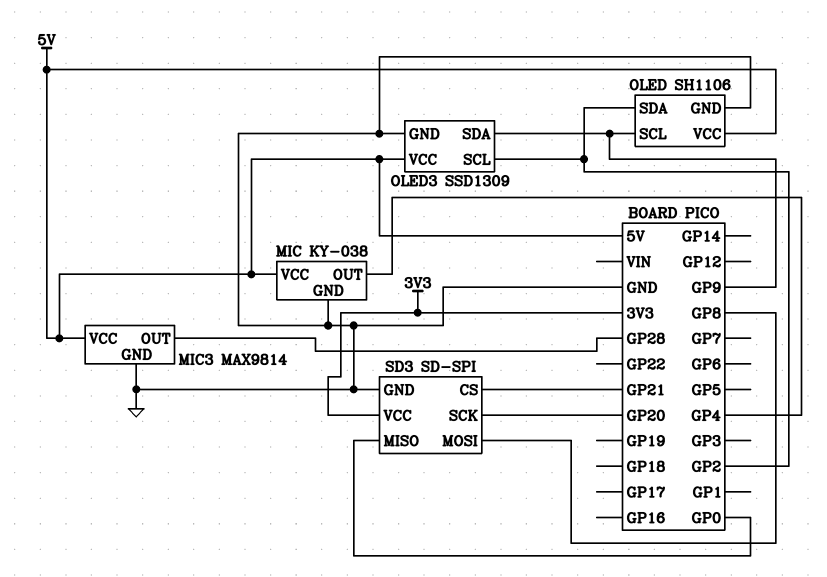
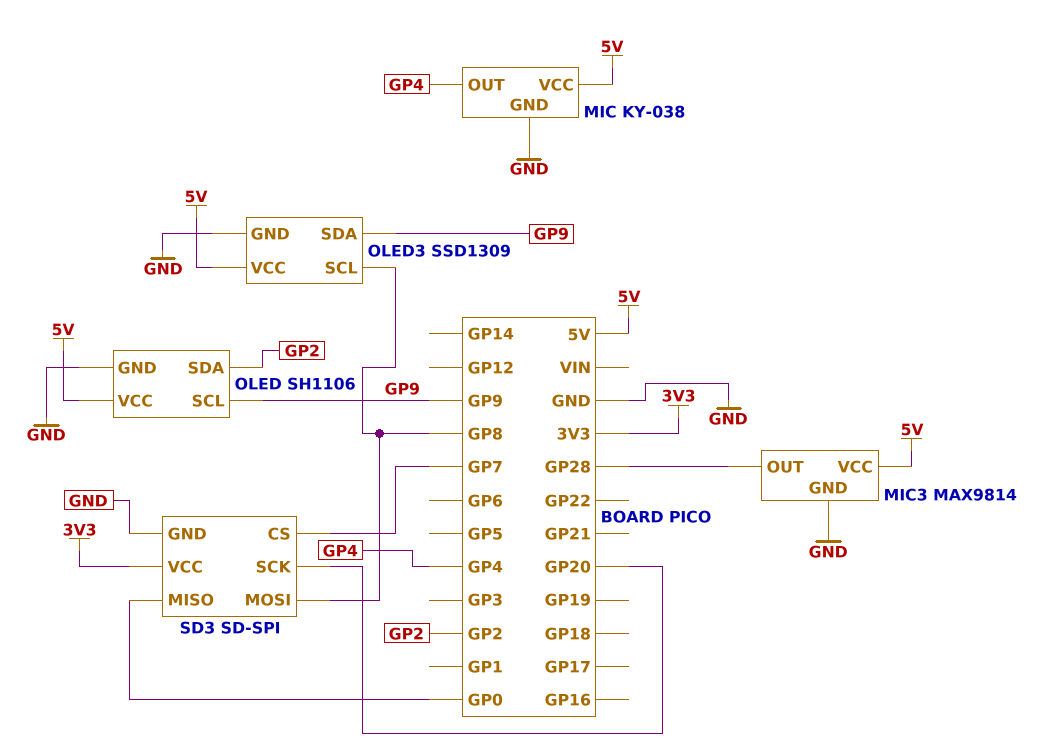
OLED3 pin SCL: GP2 -> GP8
SD3 pin CS: GP21 -> GP7

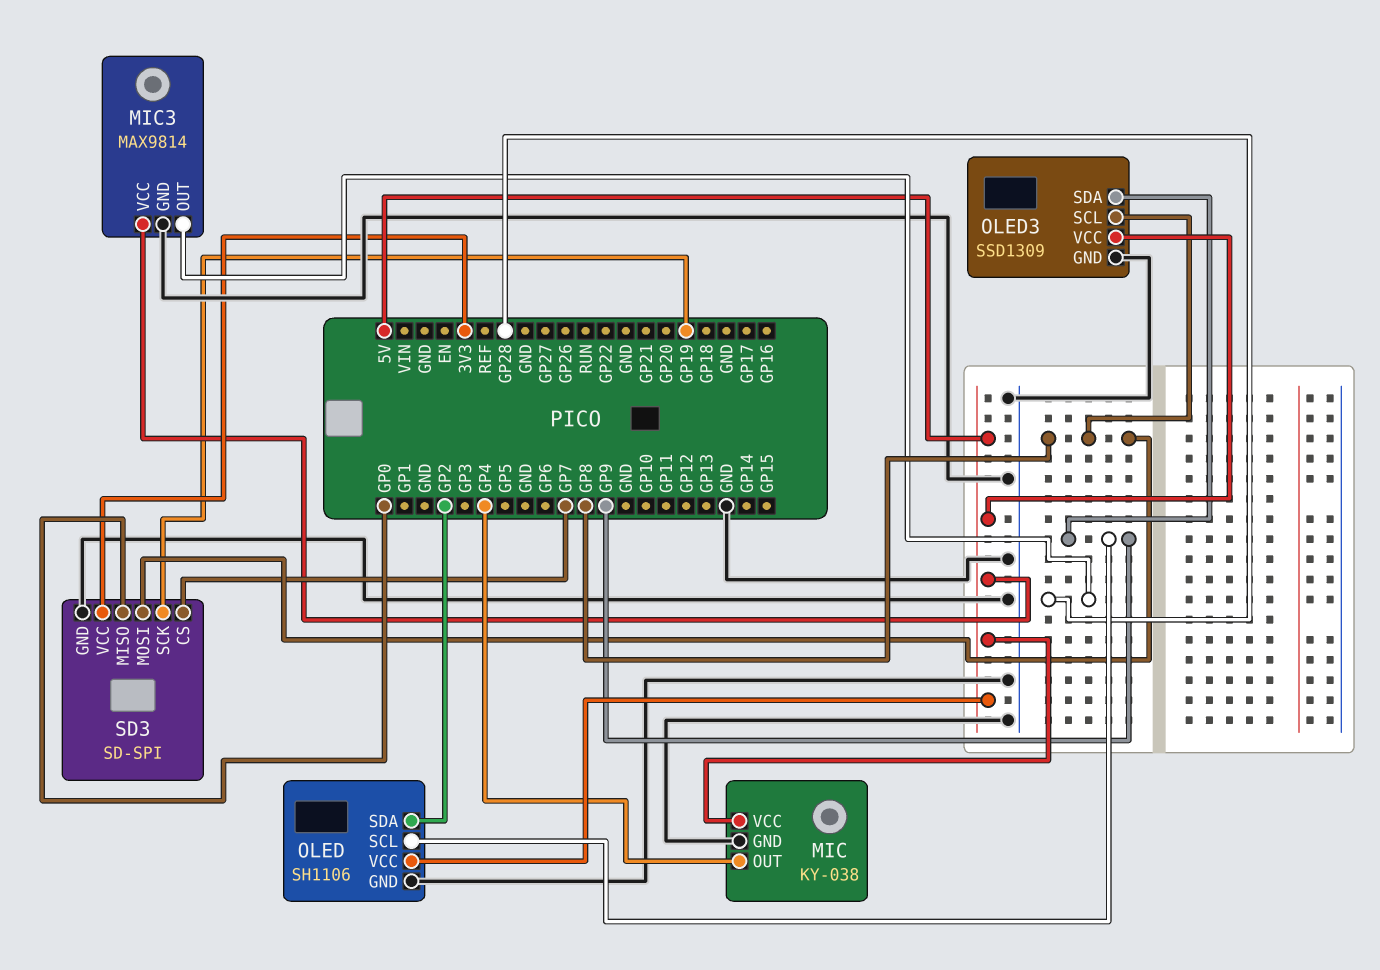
SD3 pin SCK: GP20 -> GP19

